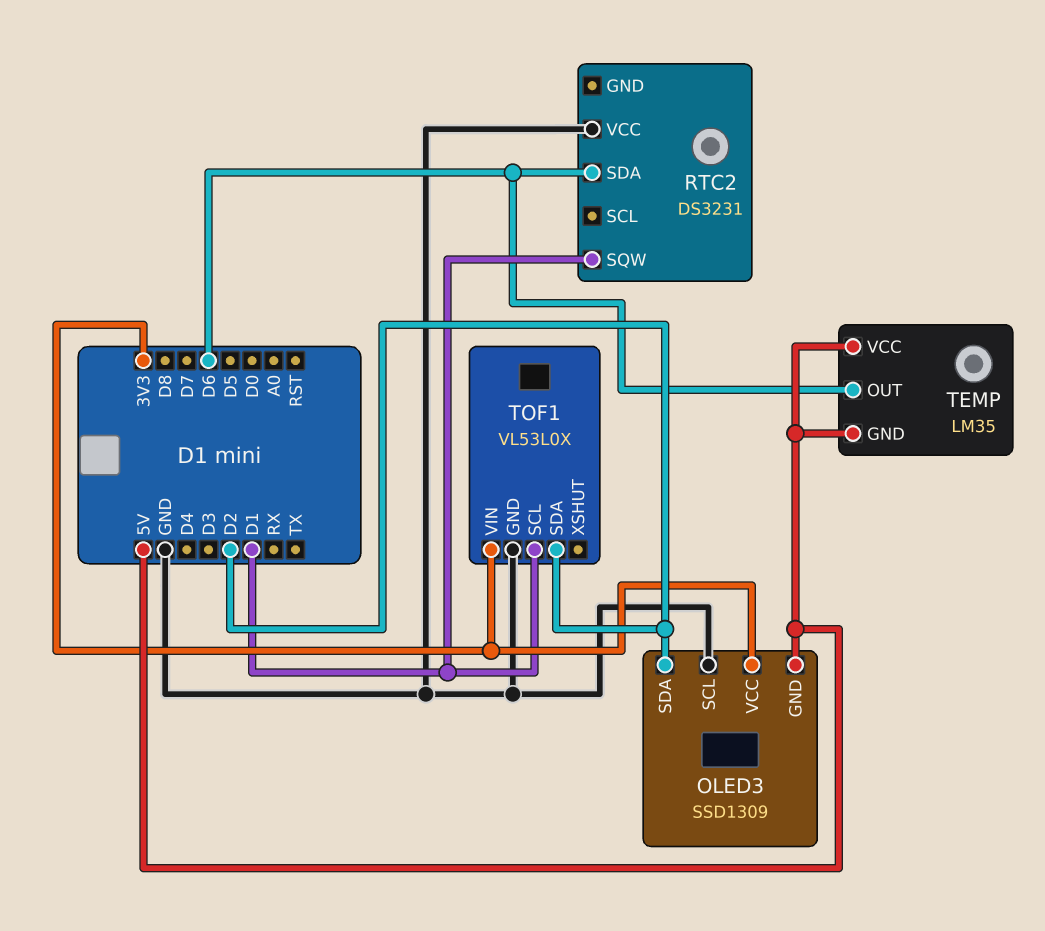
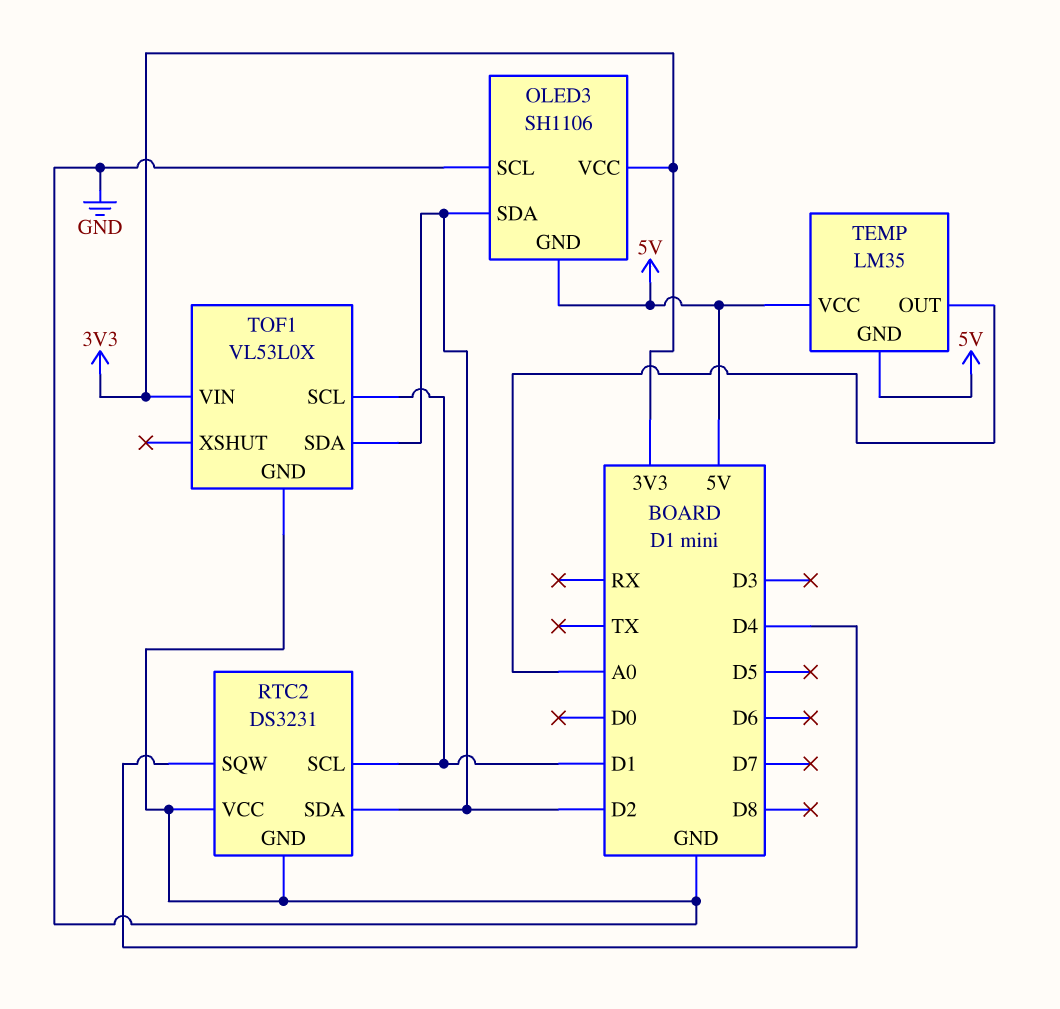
OLED3: SSD1309 -> SH1106
RTC2 pin GND: none -> GND
RTC2 pin SCL: none -> D1
RTC2 pin SDA: D6 -> D2
RTC2 pin SQW: D1 -> D4
TEMP pin OUT: D6 -> A0

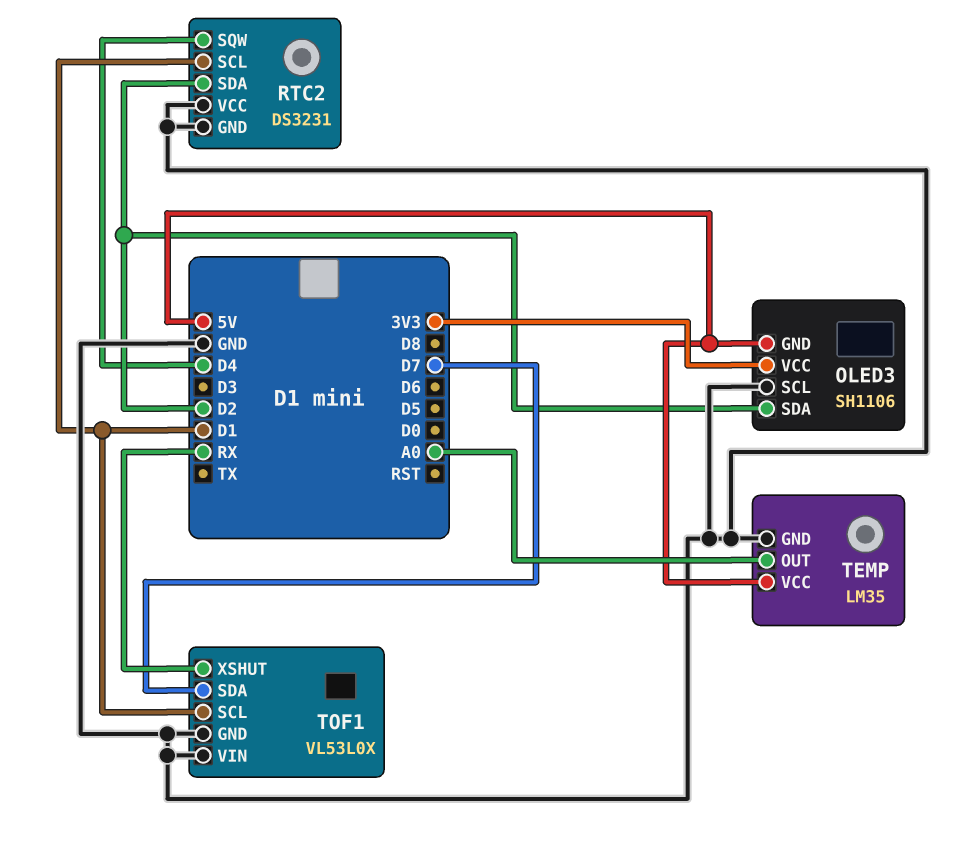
TEMP pin GND: 5V -> GND
TOF1 pin SDA: D2 -> D7
TOF1 pin VIN: 3V3 -> GND
TOF1 pin XSHUT: none -> RX

